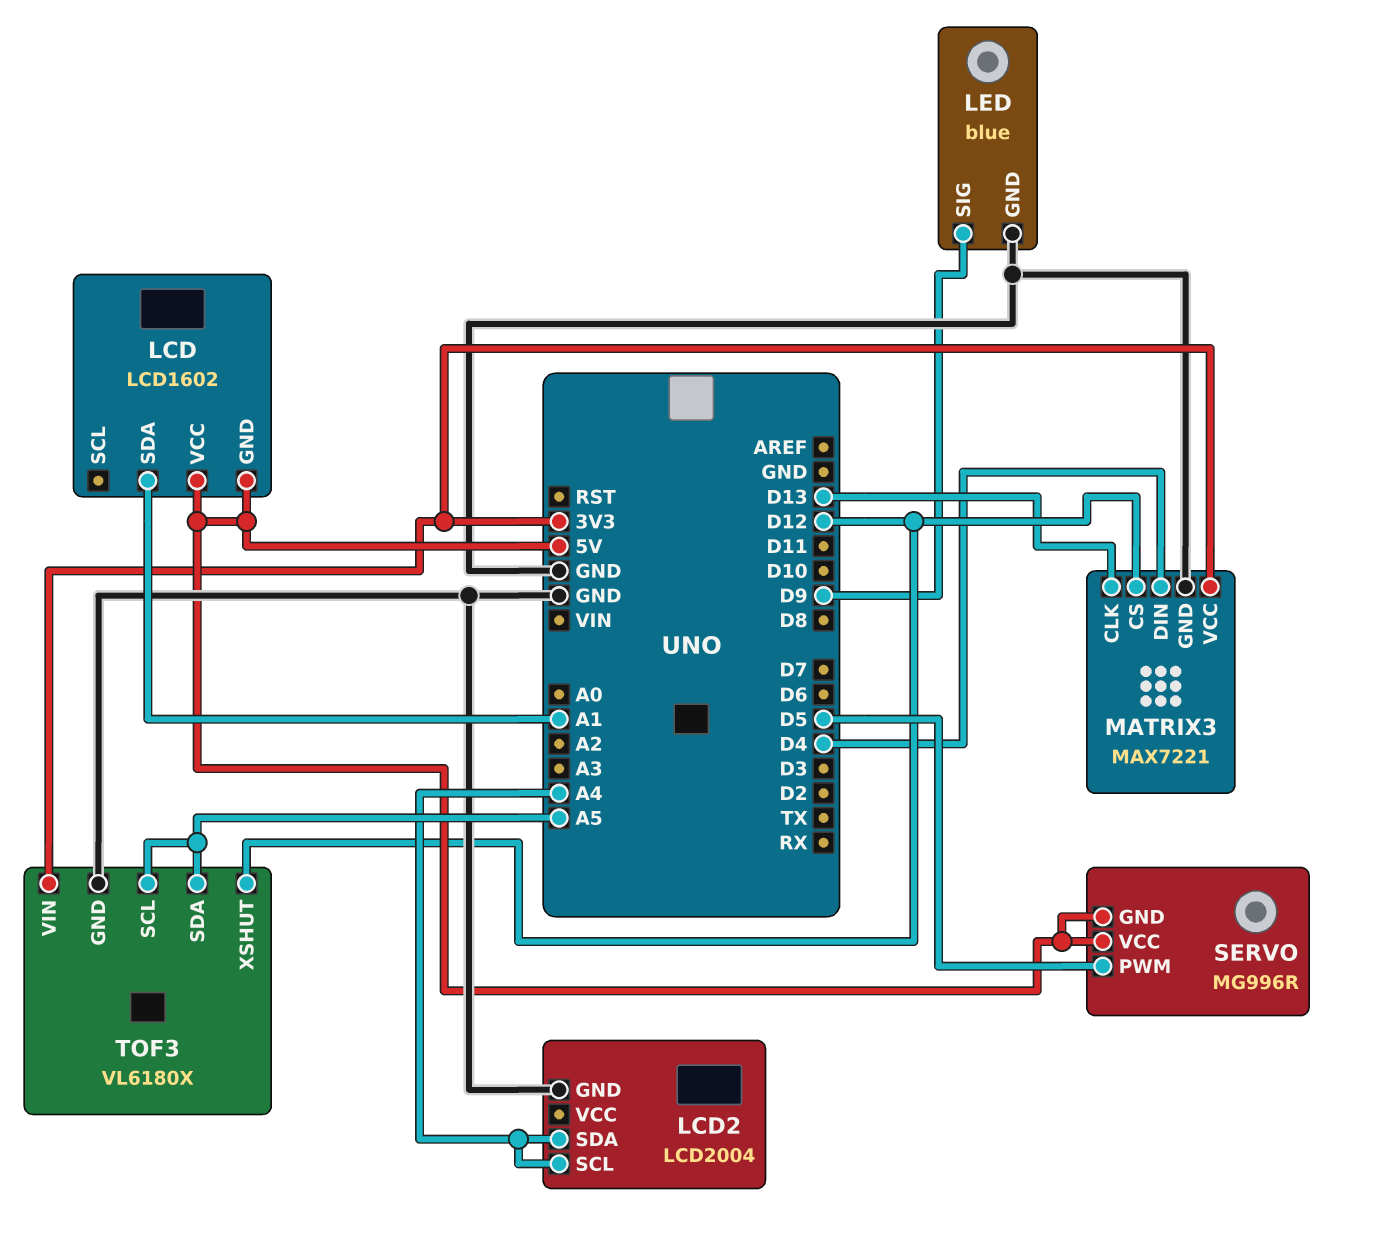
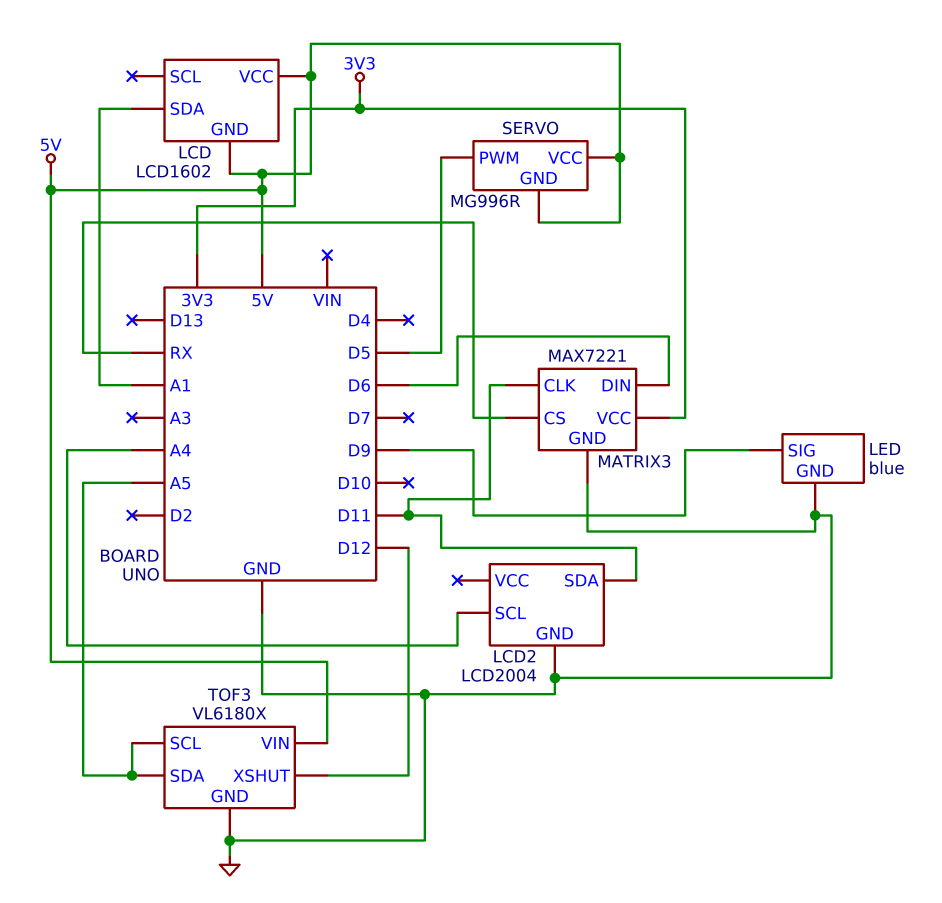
LCD2 pin SDA: A4 -> D11
MATRIX3 pin CLK: D13 -> D11
MATRIX3 pin CS: D12 -> RX
MATRIX3 pin DIN: D4 -> D6
TOF3 pin VIN: 3V3 -> 5V

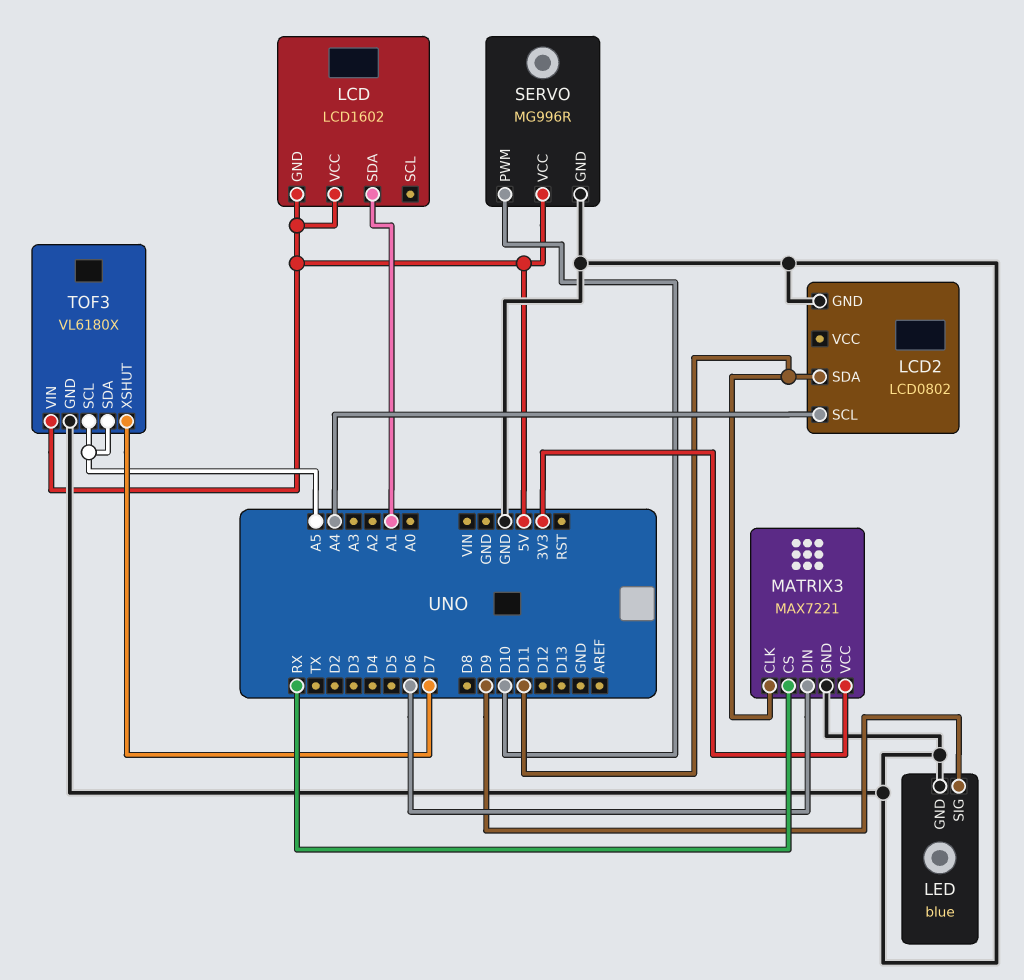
LCD2: LCD2004 -> LCD0802
SERVO pin GND: 5V -> GND
SERVO pin PWM: D5 -> D10
TOF3 pin XSHUT: D12 -> D7

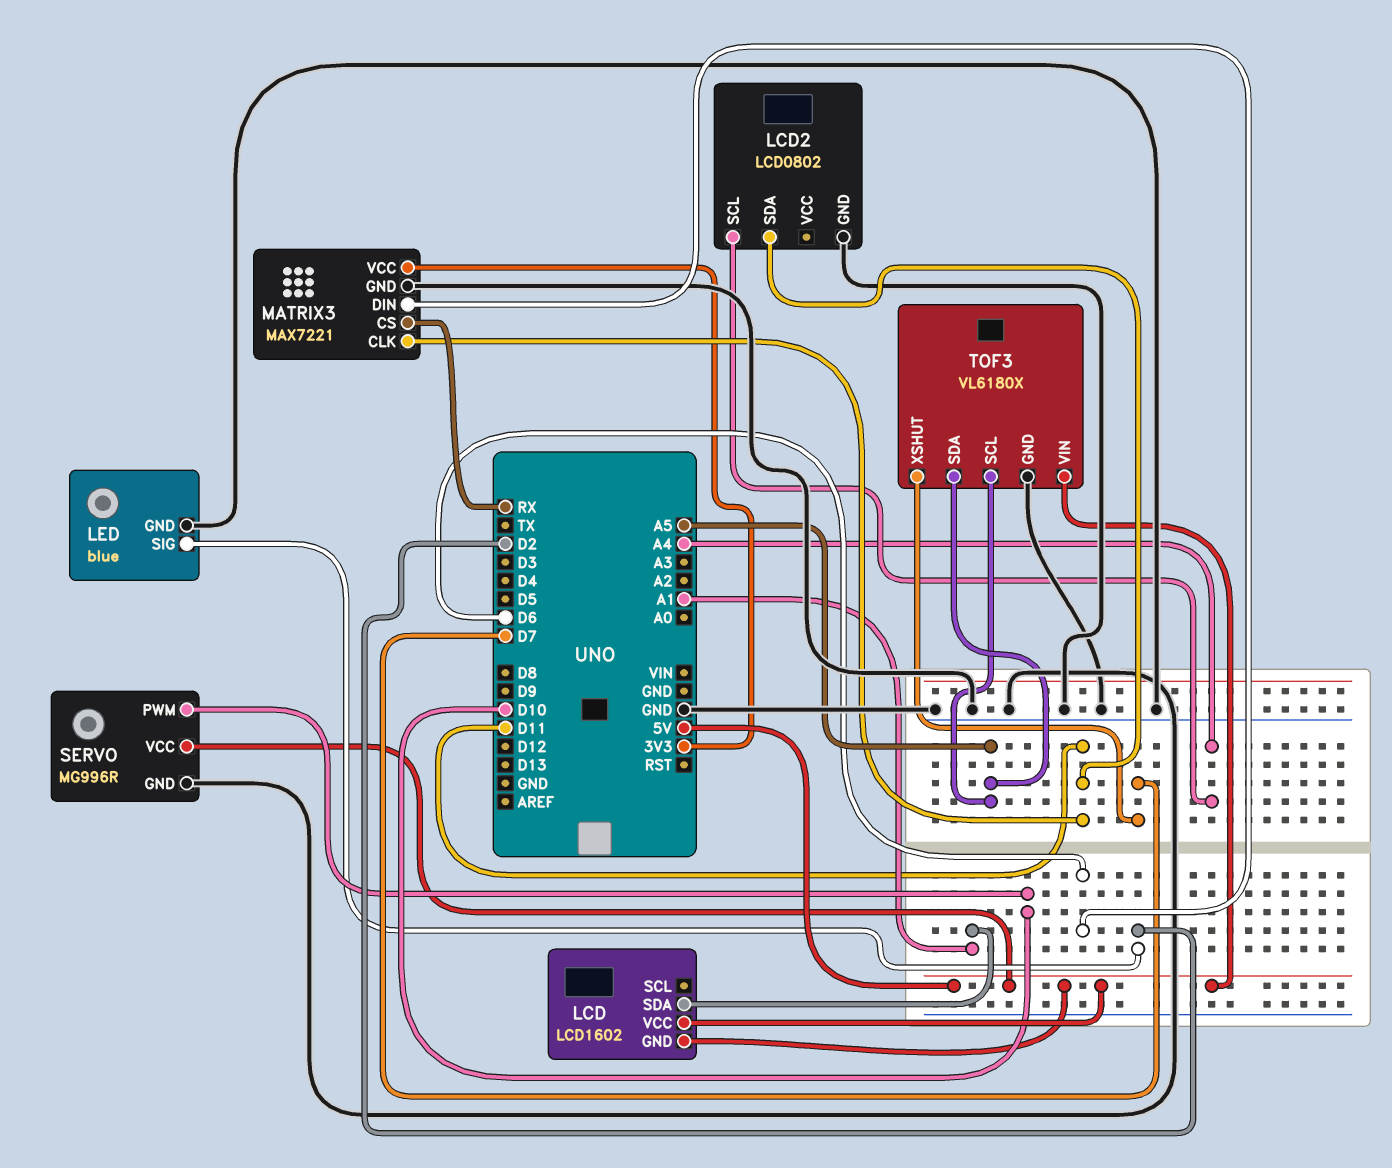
LED pin SIG: D9 -> D2

